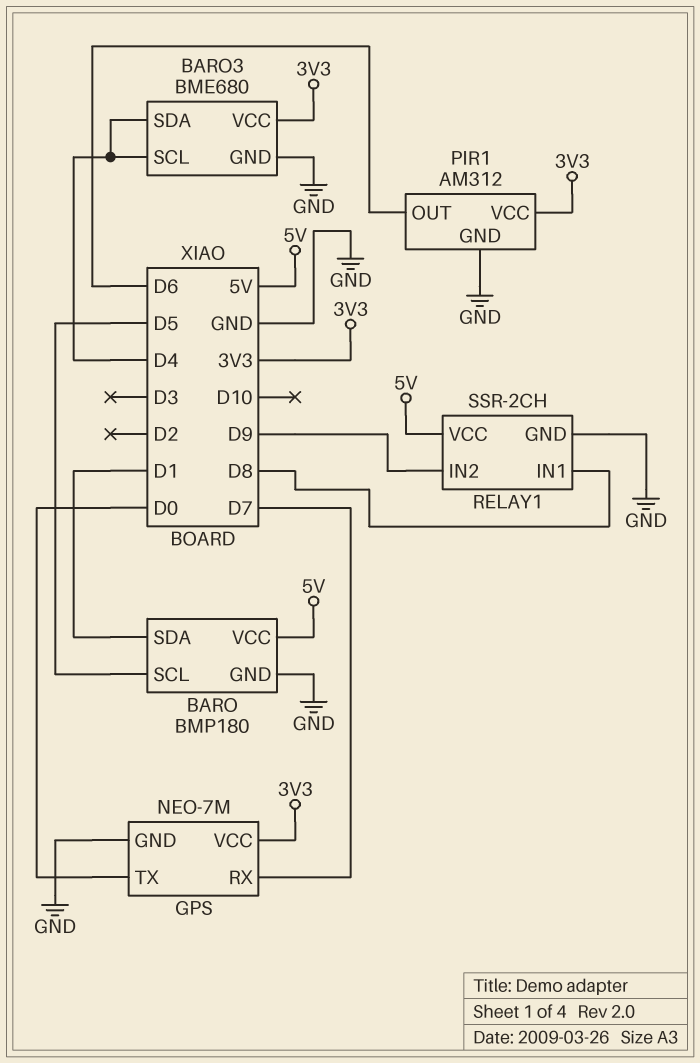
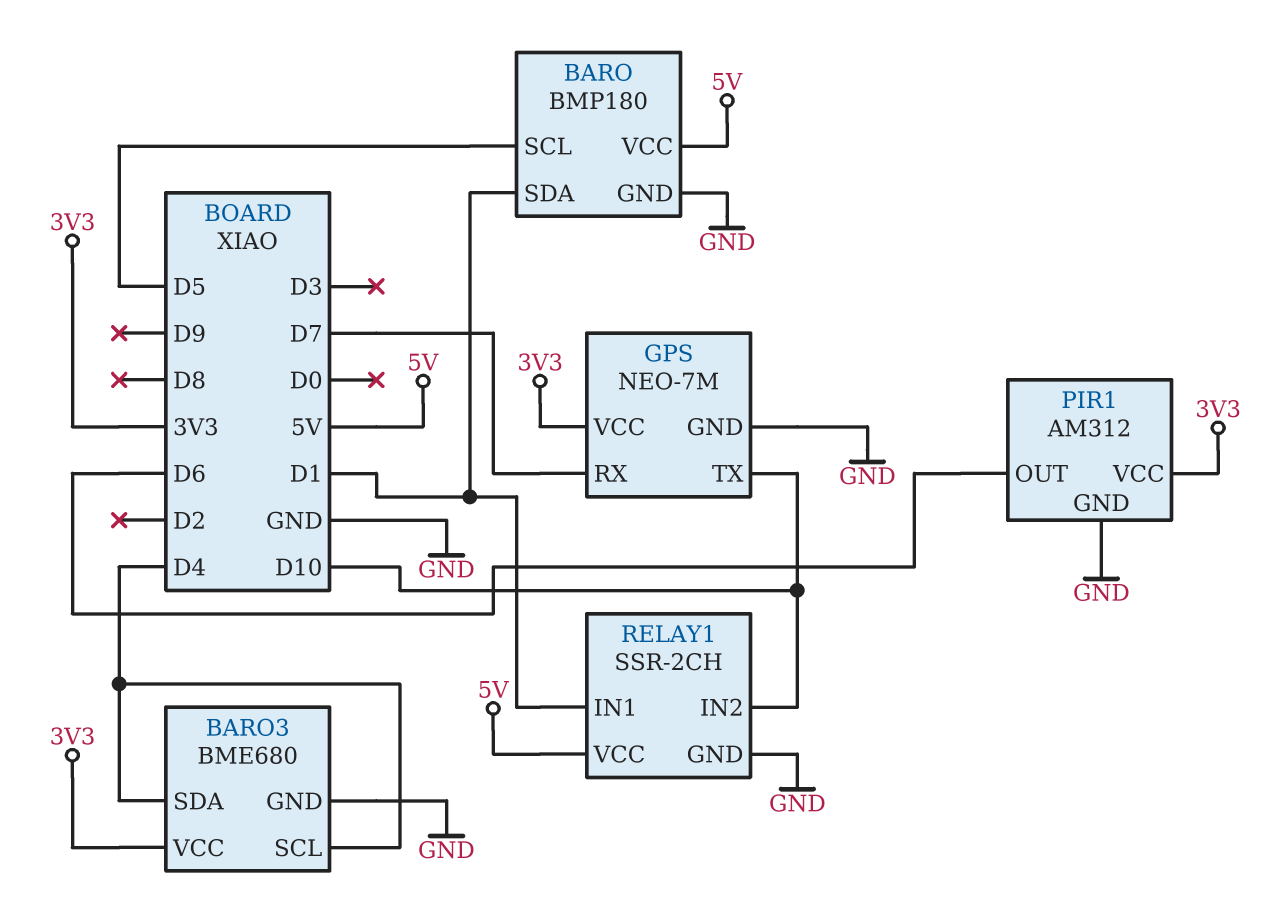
GPS pin TX: D0 -> D10
RELAY1 pin IN1: D8 -> D1
RELAY1 pin IN2: D9 -> D10

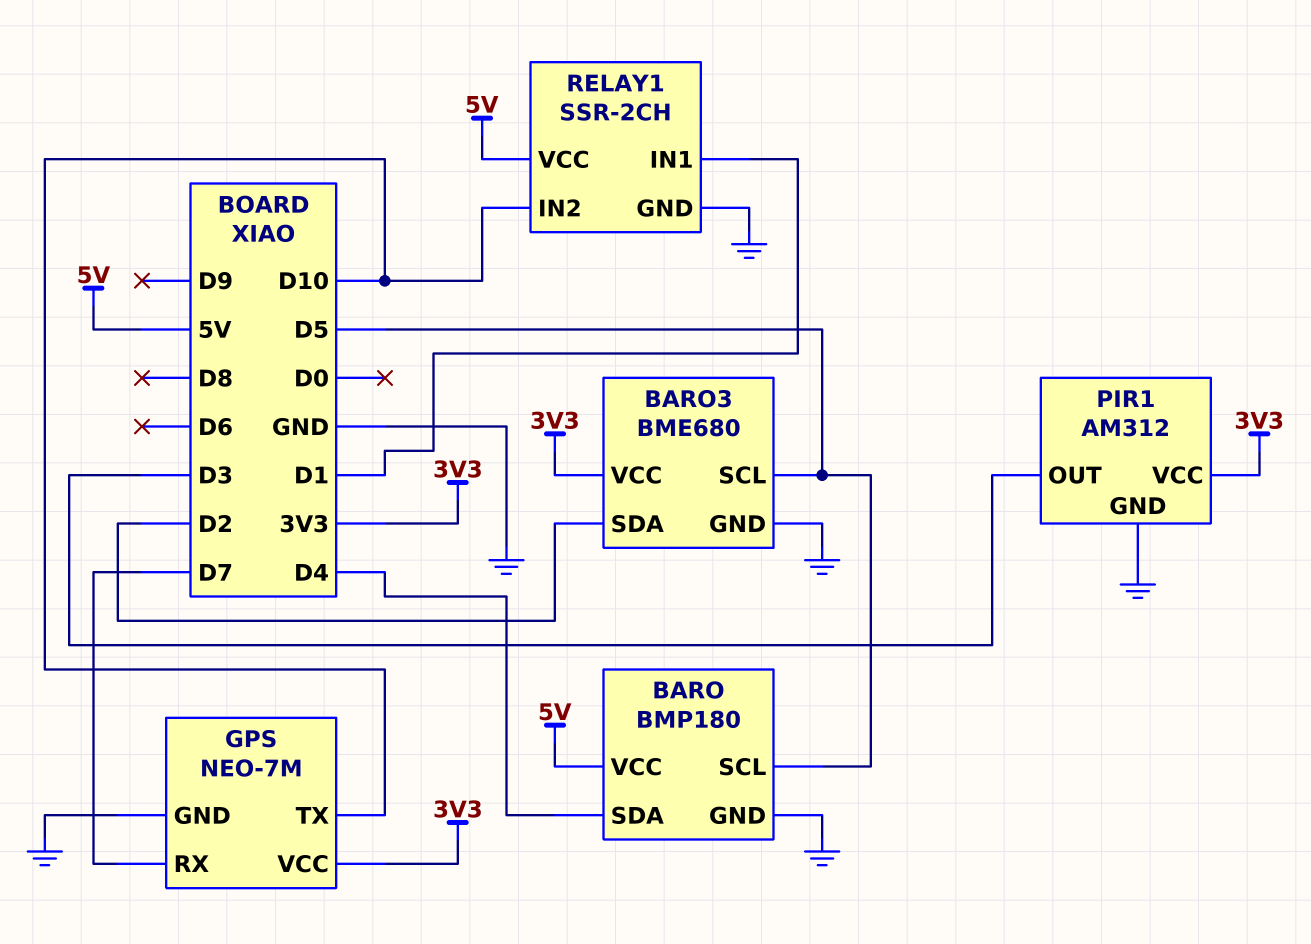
BARO pin SDA: D1 -> D4
BARO3 pin SCL: D4 -> D5
BARO3 pin SDA: D4 -> D2
PIR1 pin OUT: D6 -> D3

